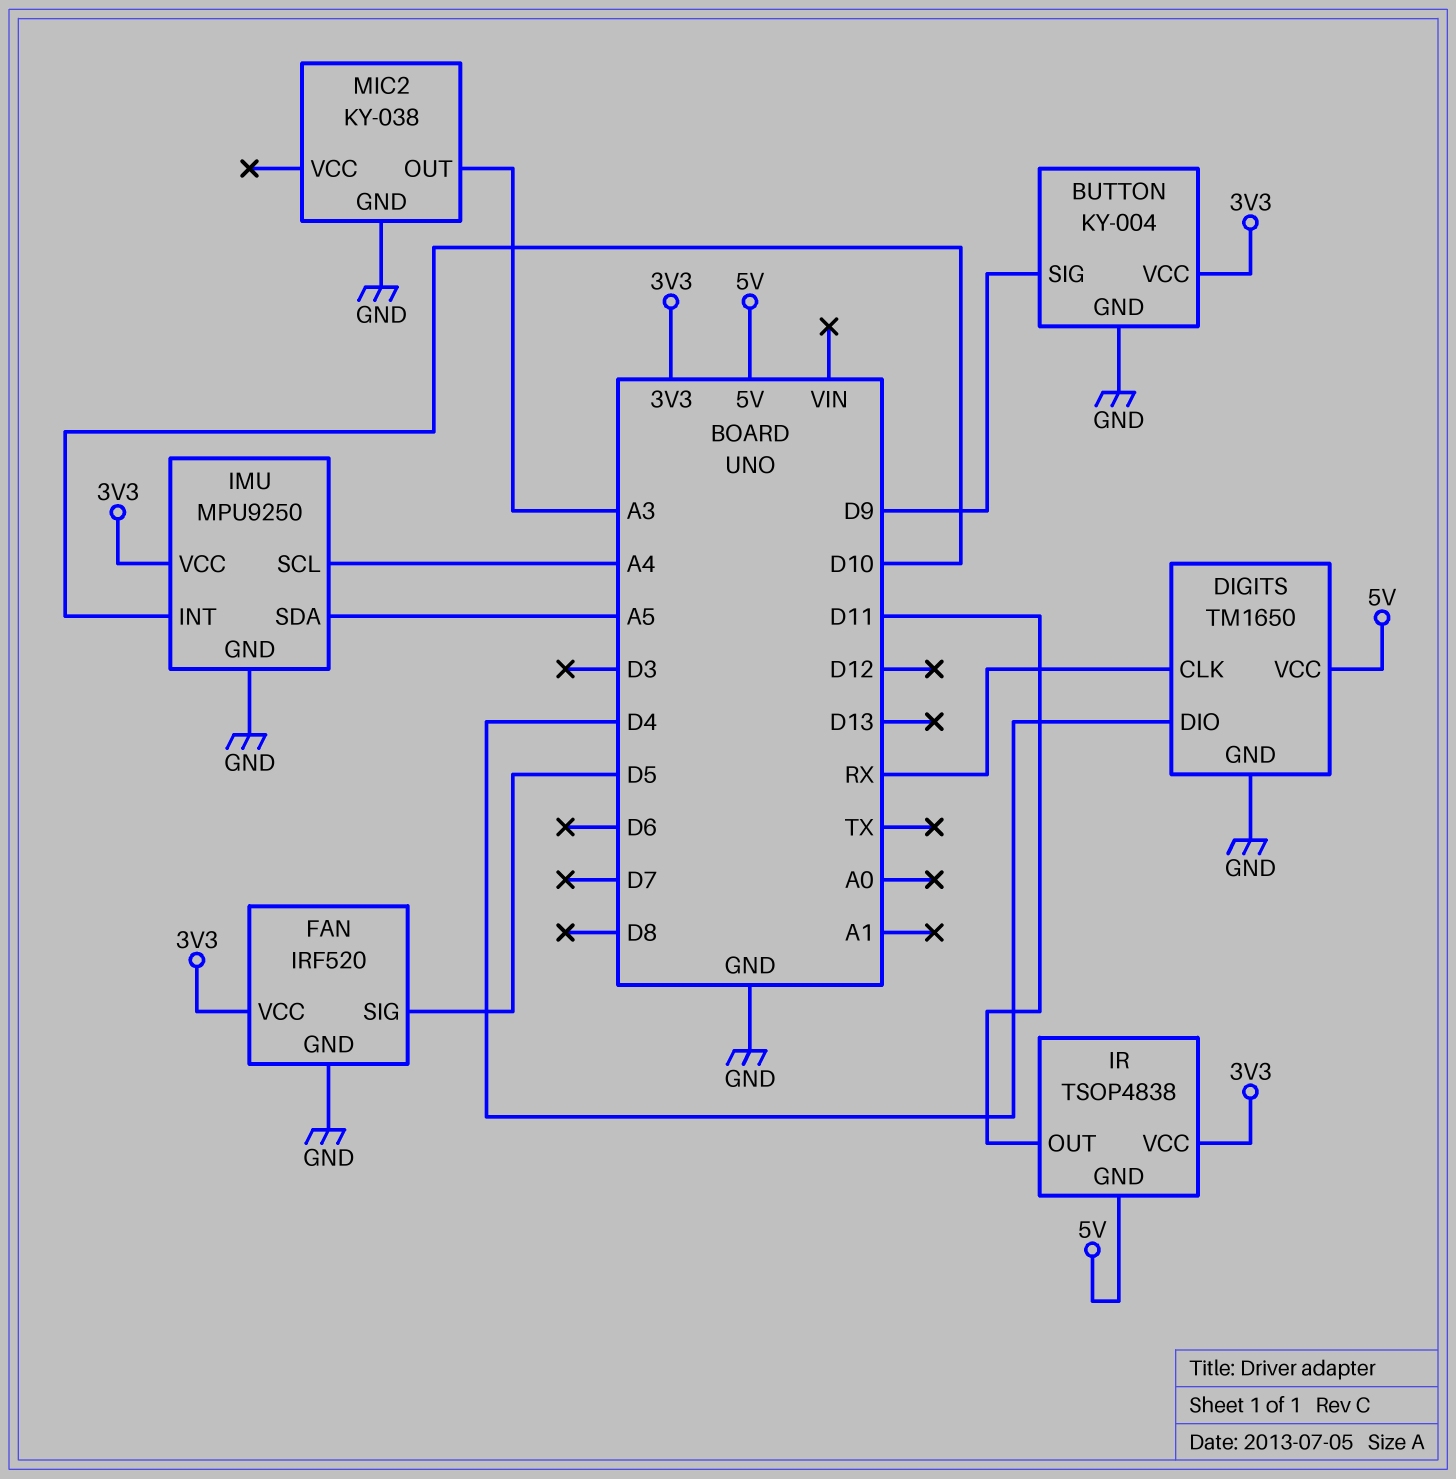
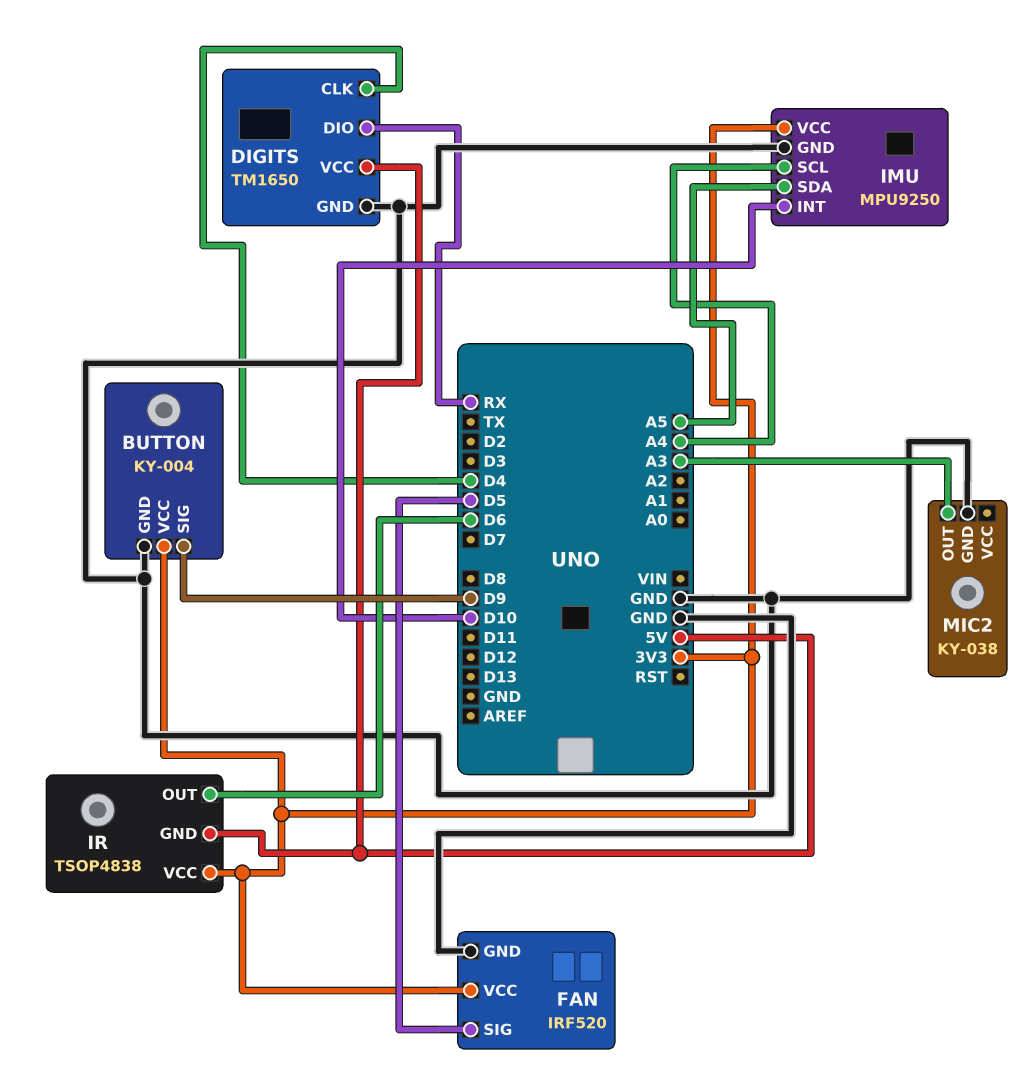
DIGITS pin CLK: RX -> D4
DIGITS pin DIO: D4 -> RX
IR pin OUT: D11 -> D6

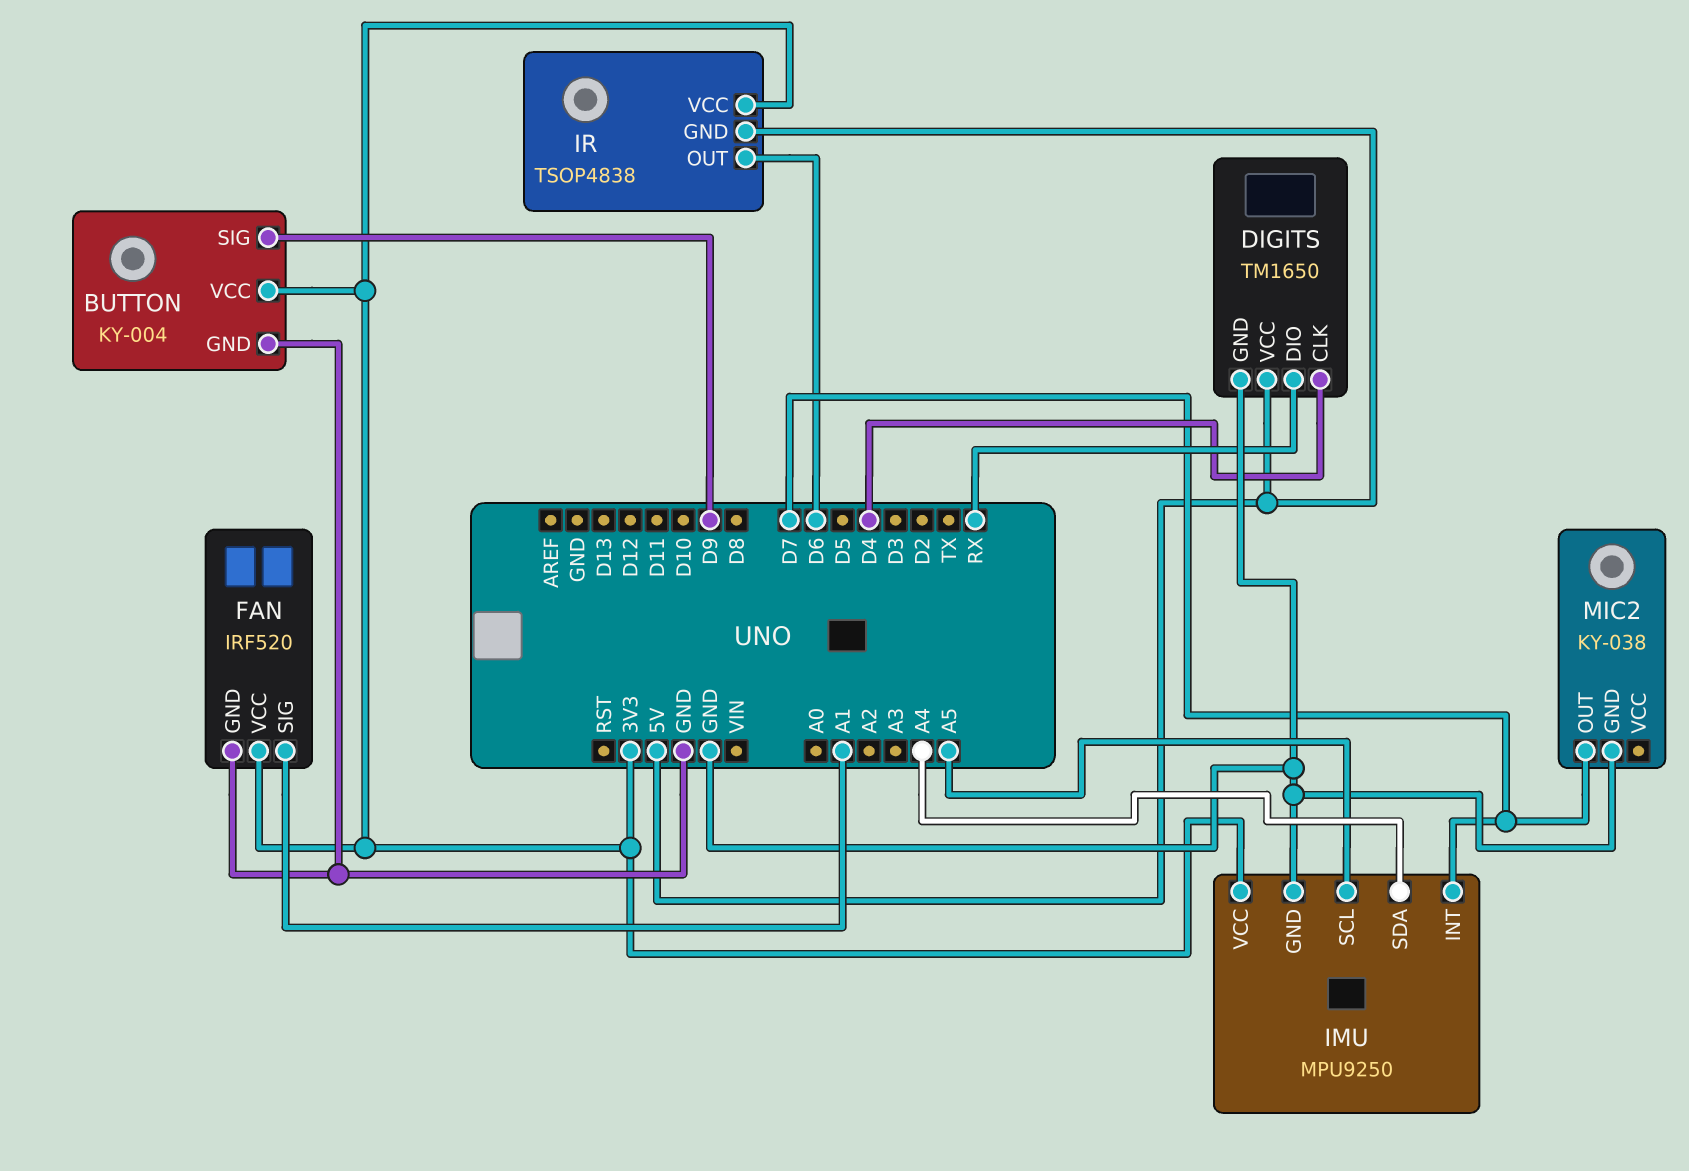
FAN pin SIG: D5 -> A1
IMU pin INT: D10 -> D7
IMU pin SCL: A4 -> A5
IMU pin SDA: A5 -> A4
MIC2 pin OUT: A3 -> D7

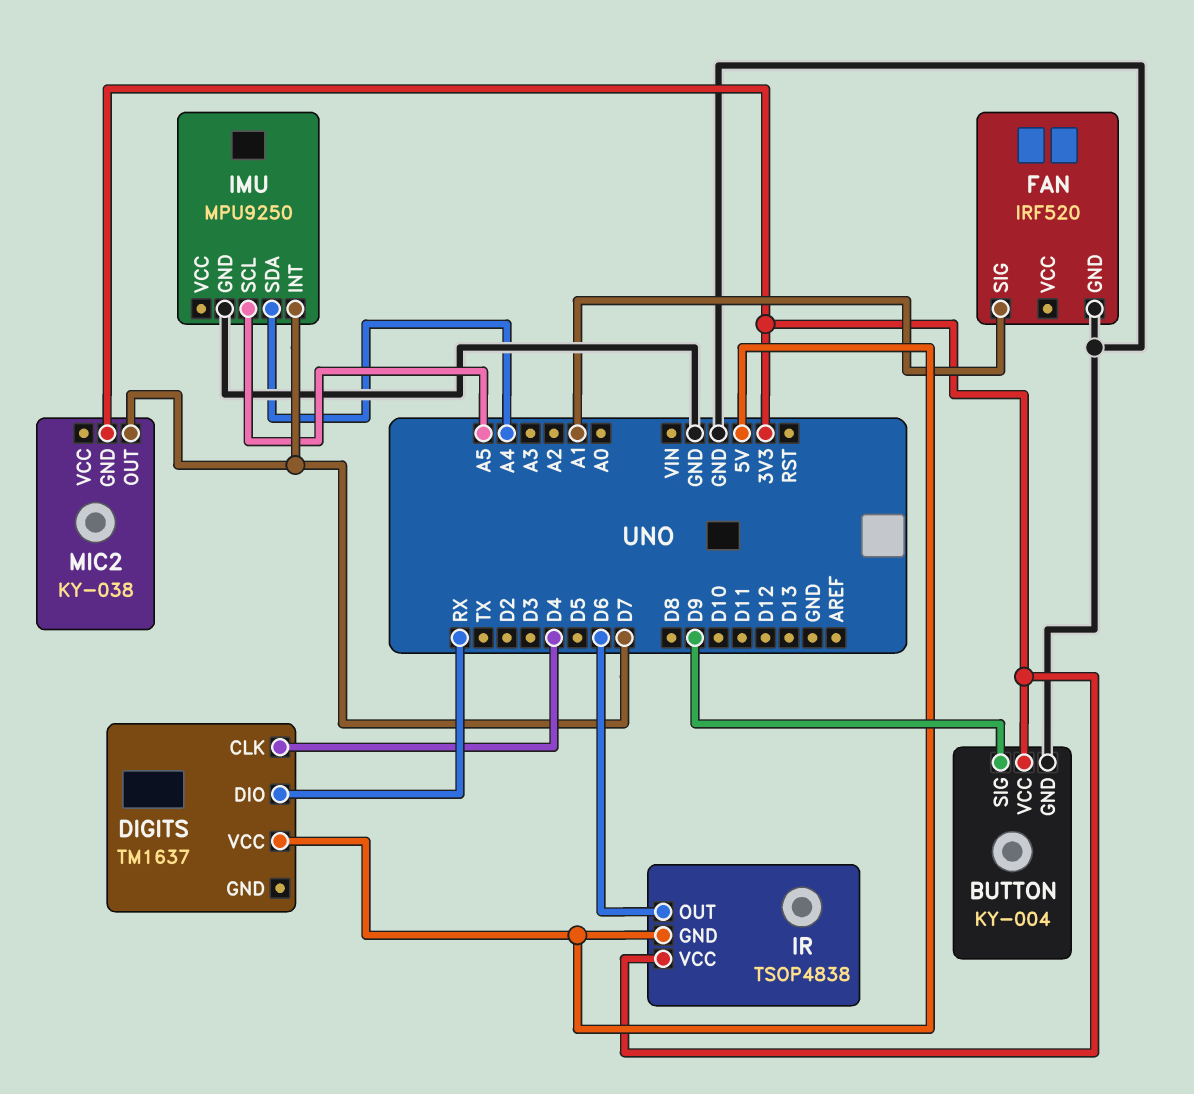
DIGITS: TM1650 -> TM1637
DIGITS pin GND: GND -> none
FAN pin VCC: 3V3 -> none
IMU pin VCC: 3V3 -> none
MIC2 pin GND: GND -> 3V3

